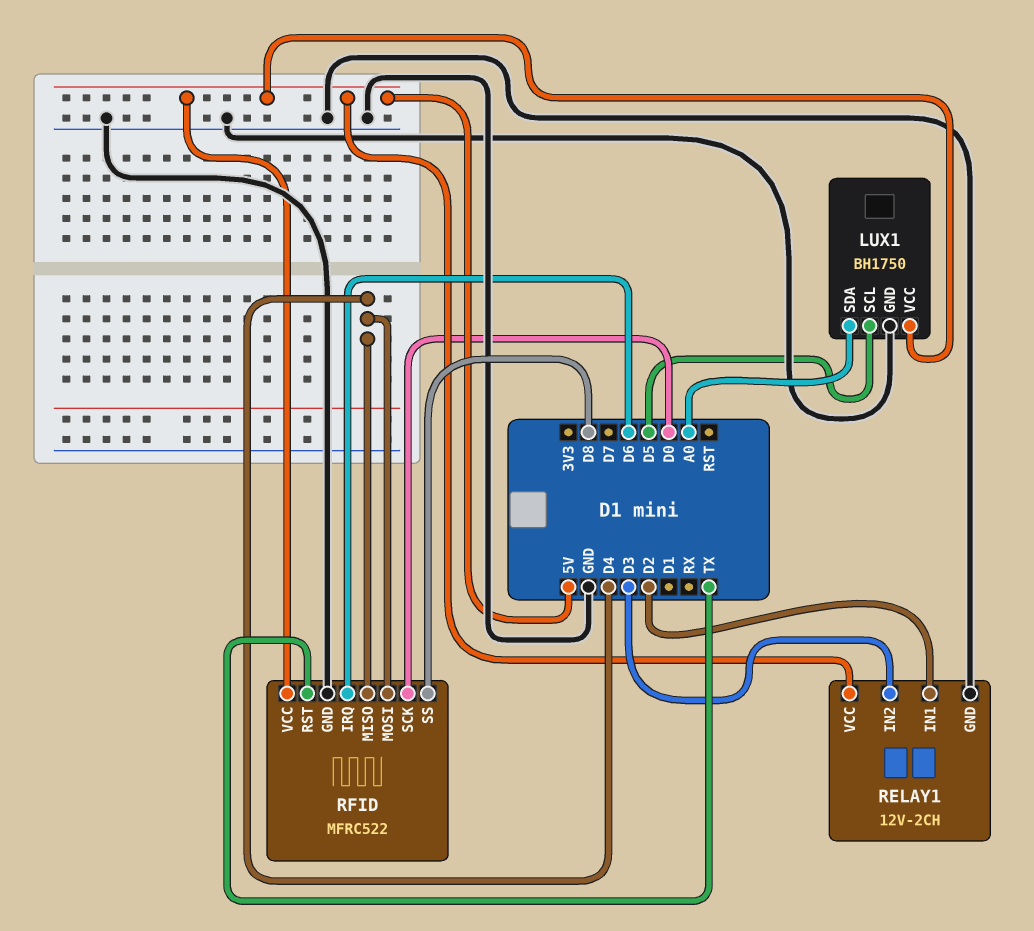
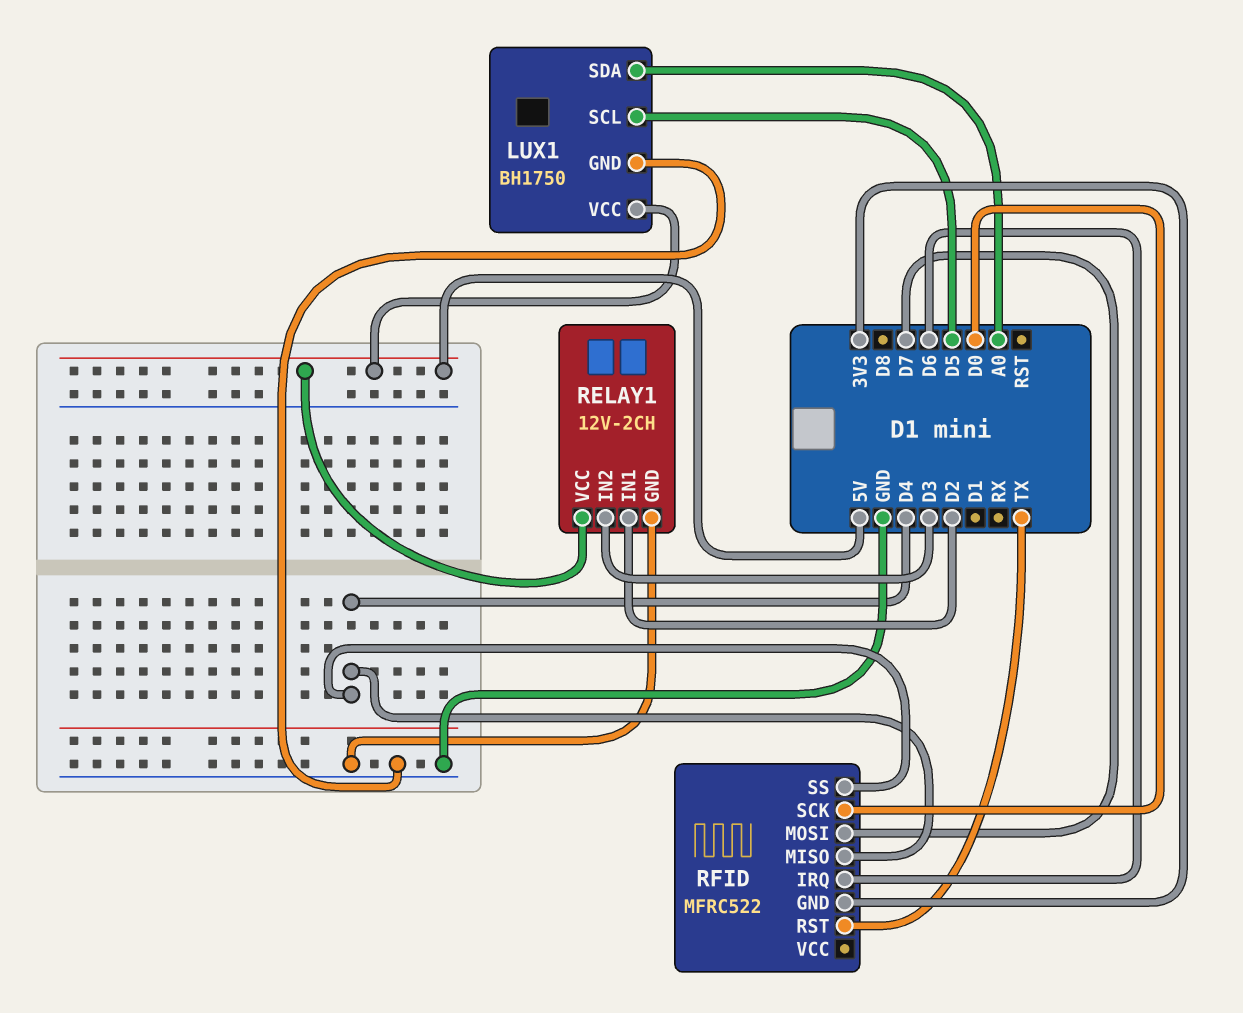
RFID pin GND: GND -> 3V3
RFID pin MOSI: D4 -> D7
RFID pin SS: D8 -> D4
RFID pin VCC: 5V -> none

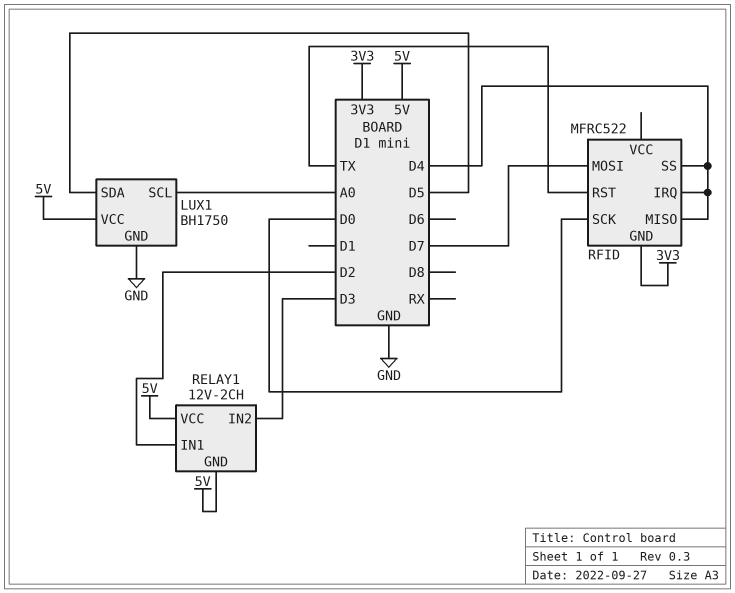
LUX1 pin SCL: D5 -> A0
LUX1 pin SDA: A0 -> D5
RELAY1 pin GND: GND -> 5V
RFID pin IRQ: D6 -> D4

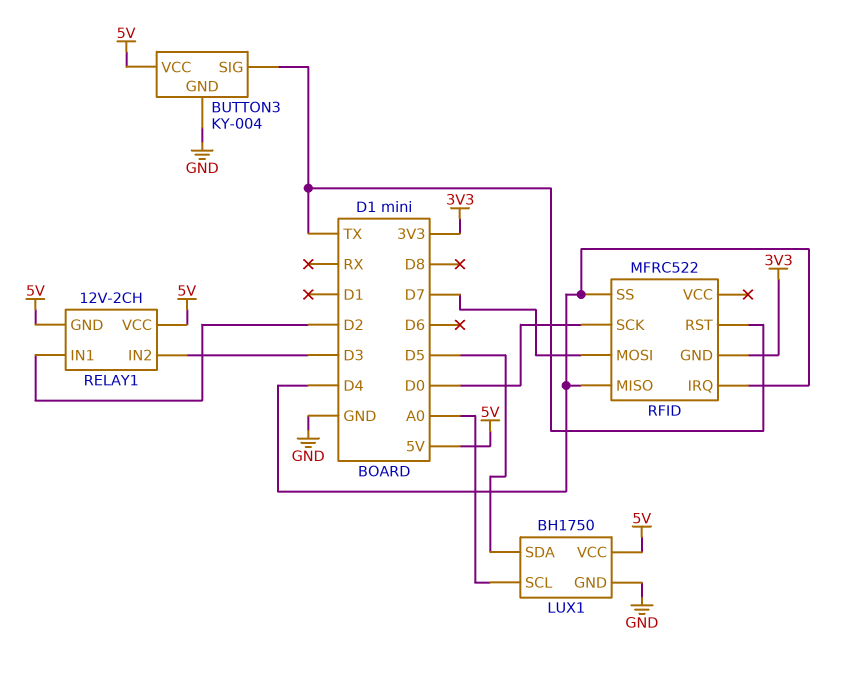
BUTTON3: none -> KY-004
BUTTON3 pin GND: none -> GND
BUTTON3 pin SIG: none -> TX
BUTTON3 pin VCC: none -> 5V

